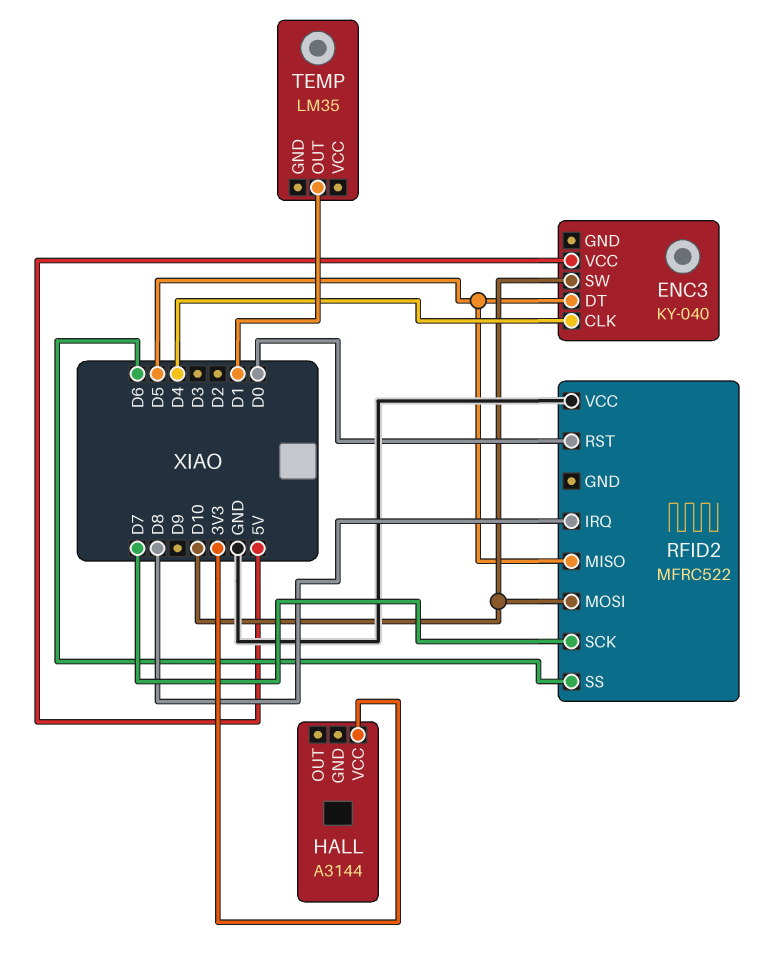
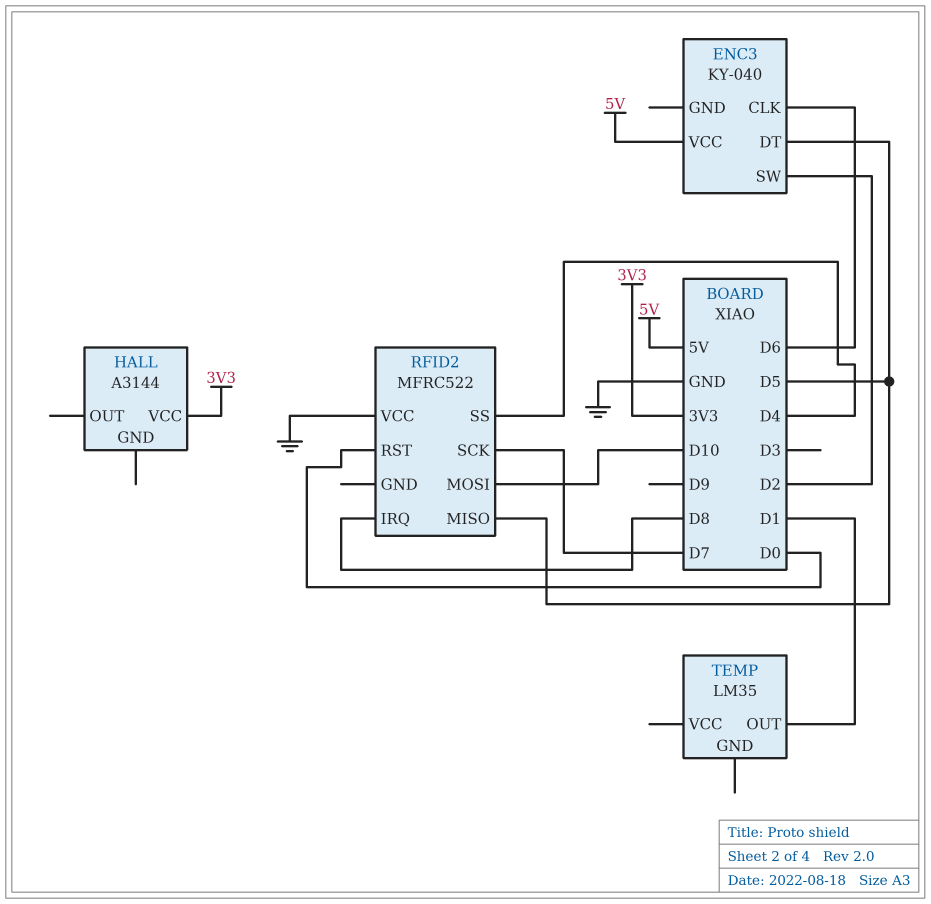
ENC3 pin CLK: D4 -> D6
ENC3 pin SW: D10 -> D2
RFID2 pin SS: D6 -> D4

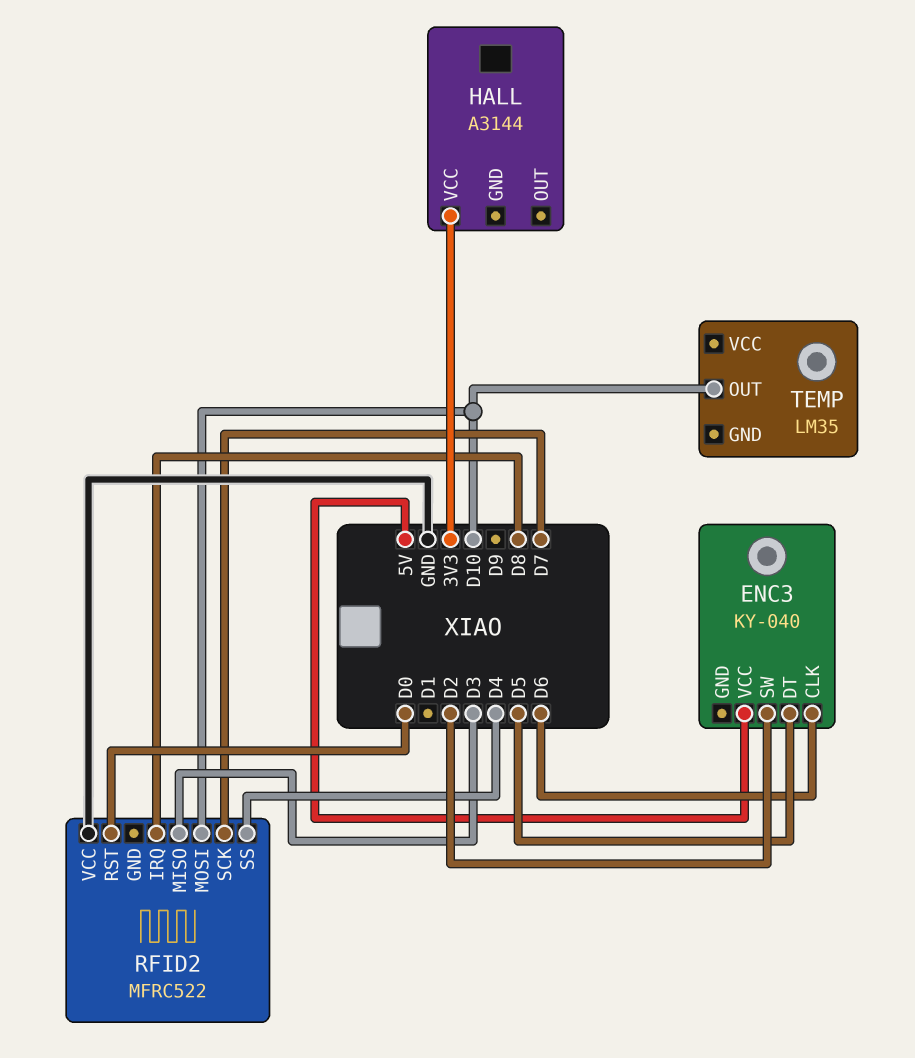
RFID2 pin MISO: D5 -> D3
TEMP pin OUT: D1 -> D10

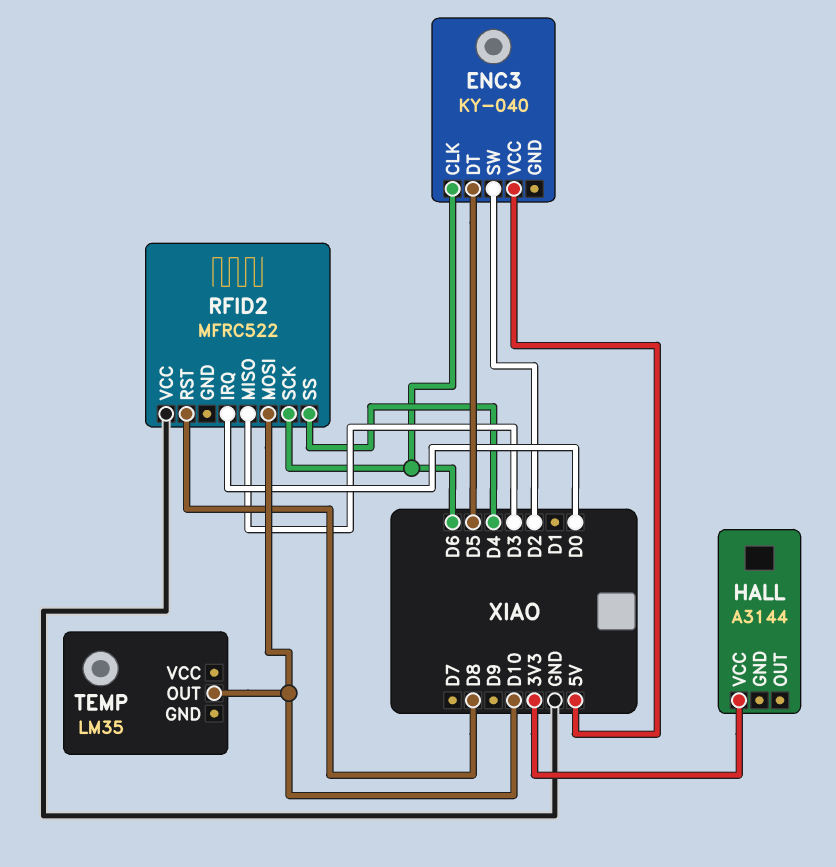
RFID2 pin IRQ: D8 -> D0
RFID2 pin RST: D0 -> D8
RFID2 pin SCK: D7 -> D6

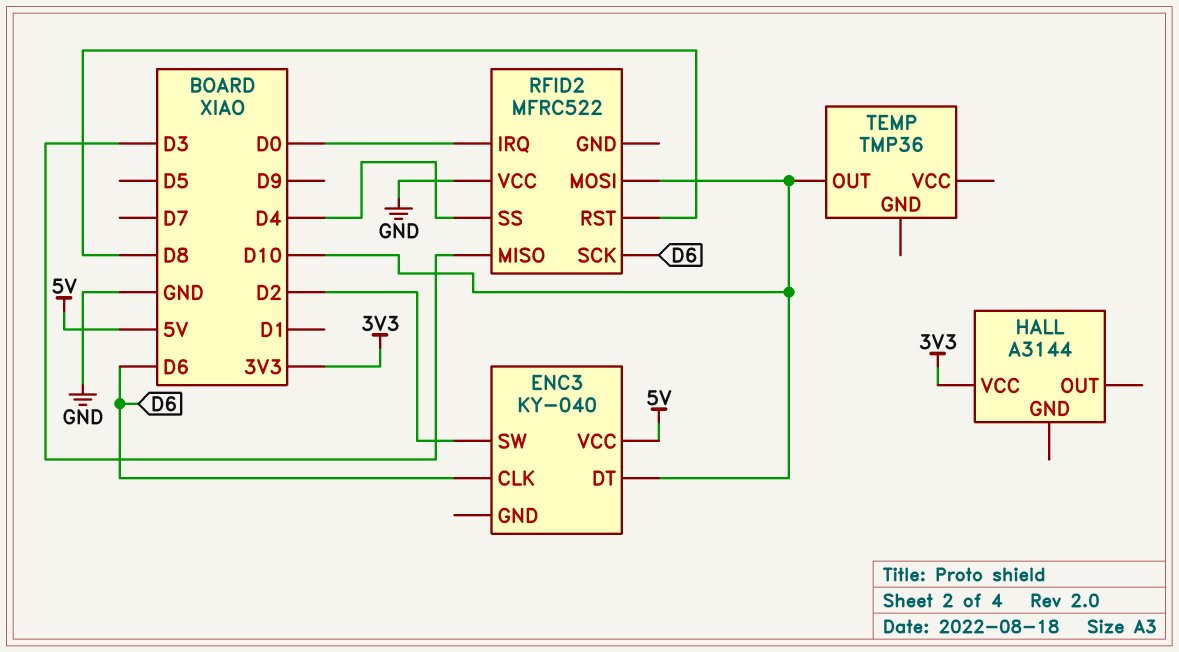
ENC3 pin DT: D5 -> D10
TEMP: LM35 -> TMP36

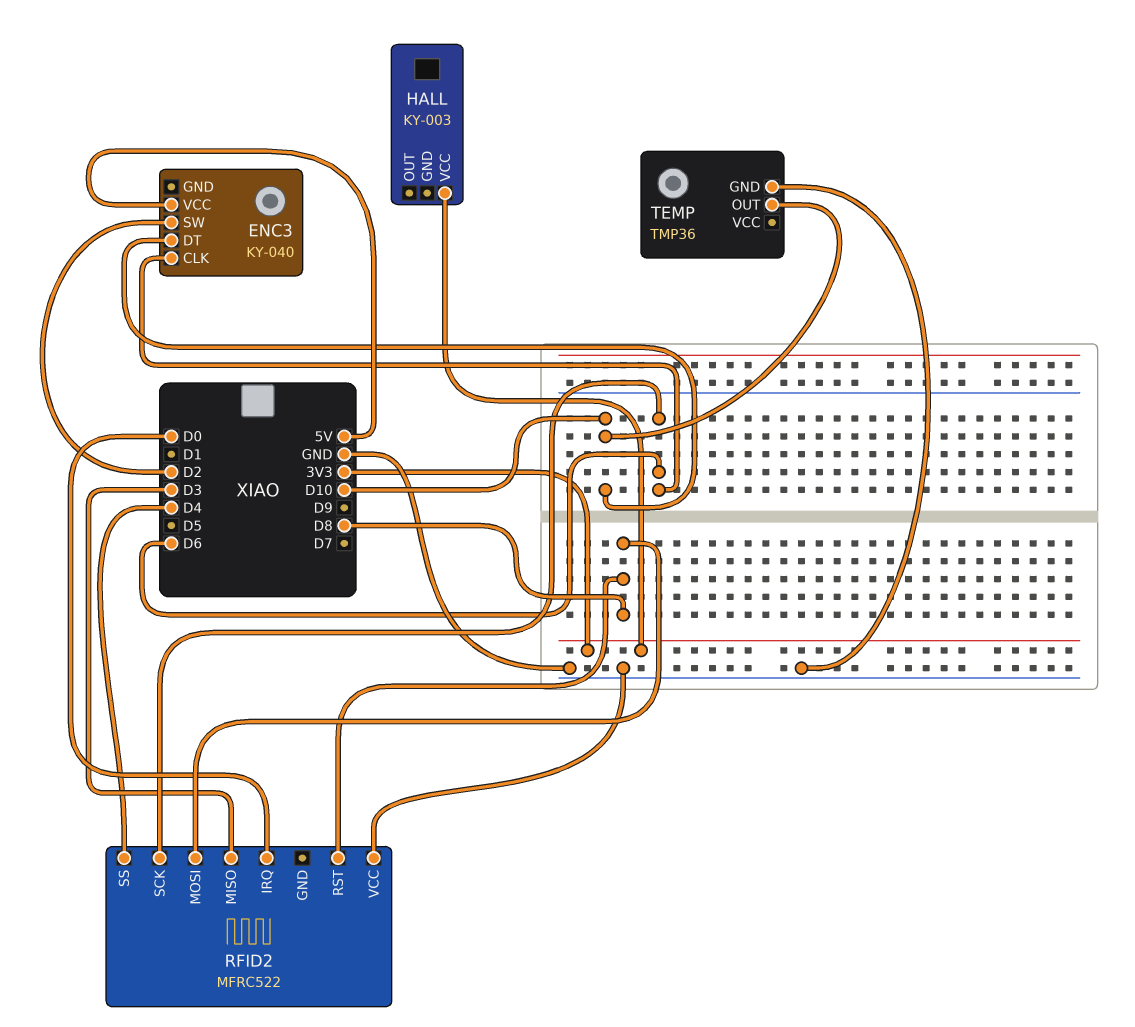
HALL: A3144 -> KY-003
RFID2 pin MOSI: D10 -> D8
TEMP pin GND: none -> GND

